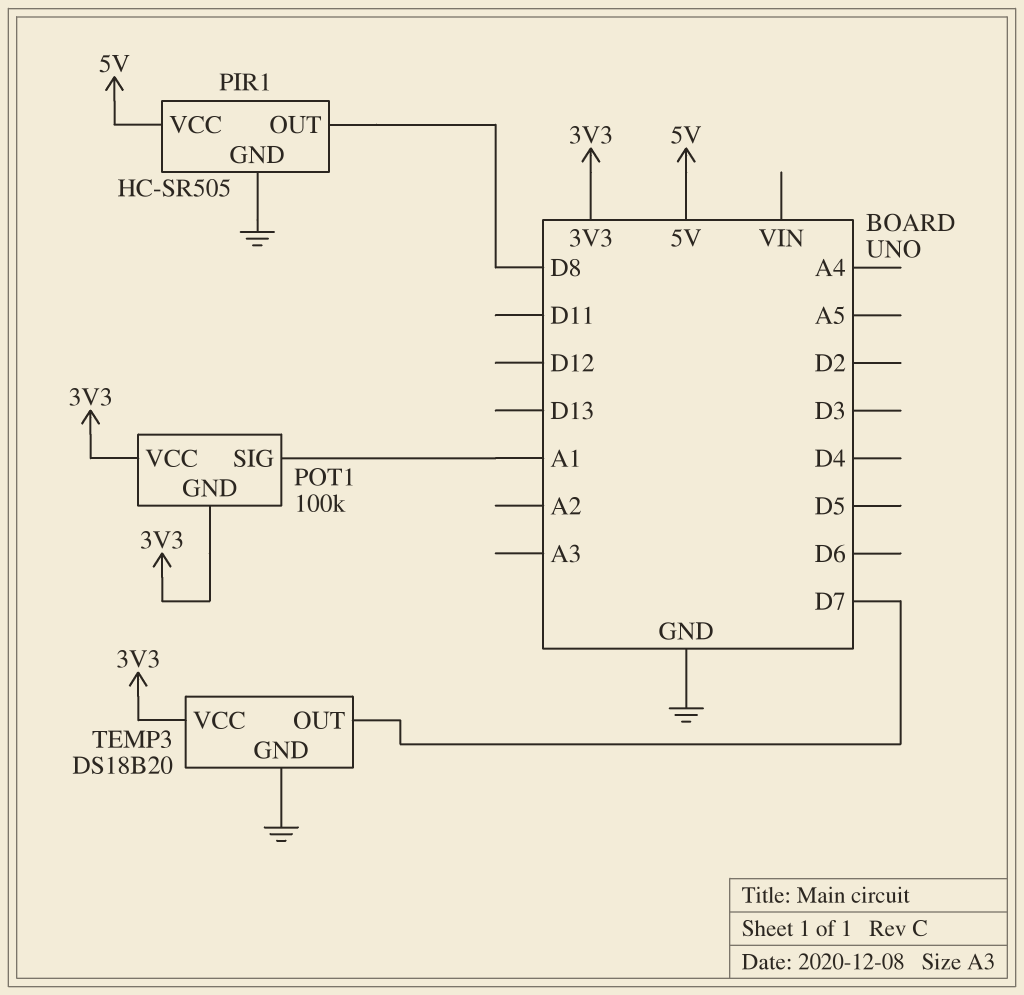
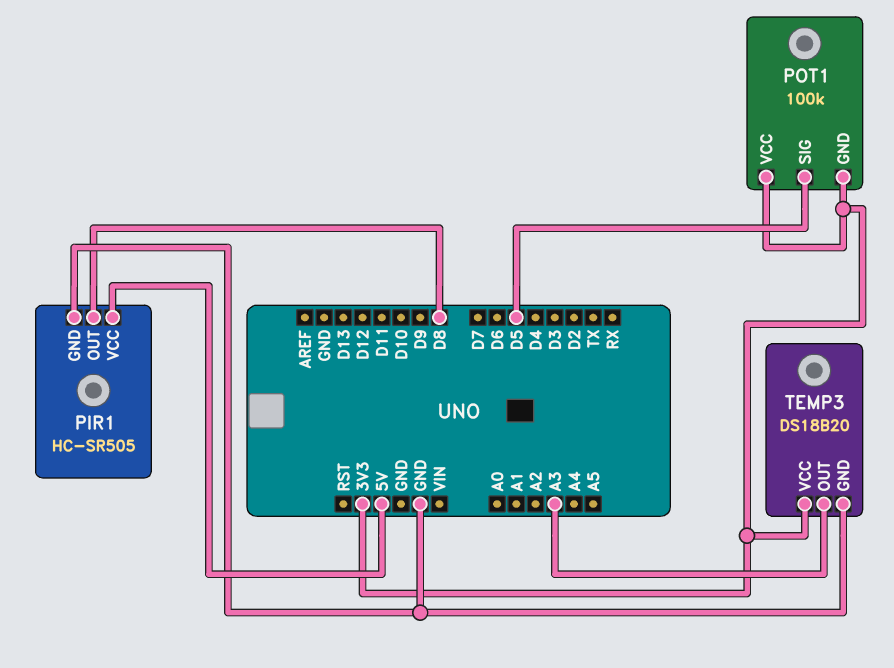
POT1 pin SIG: A1 -> D5
TEMP3 pin OUT: D7 -> A3

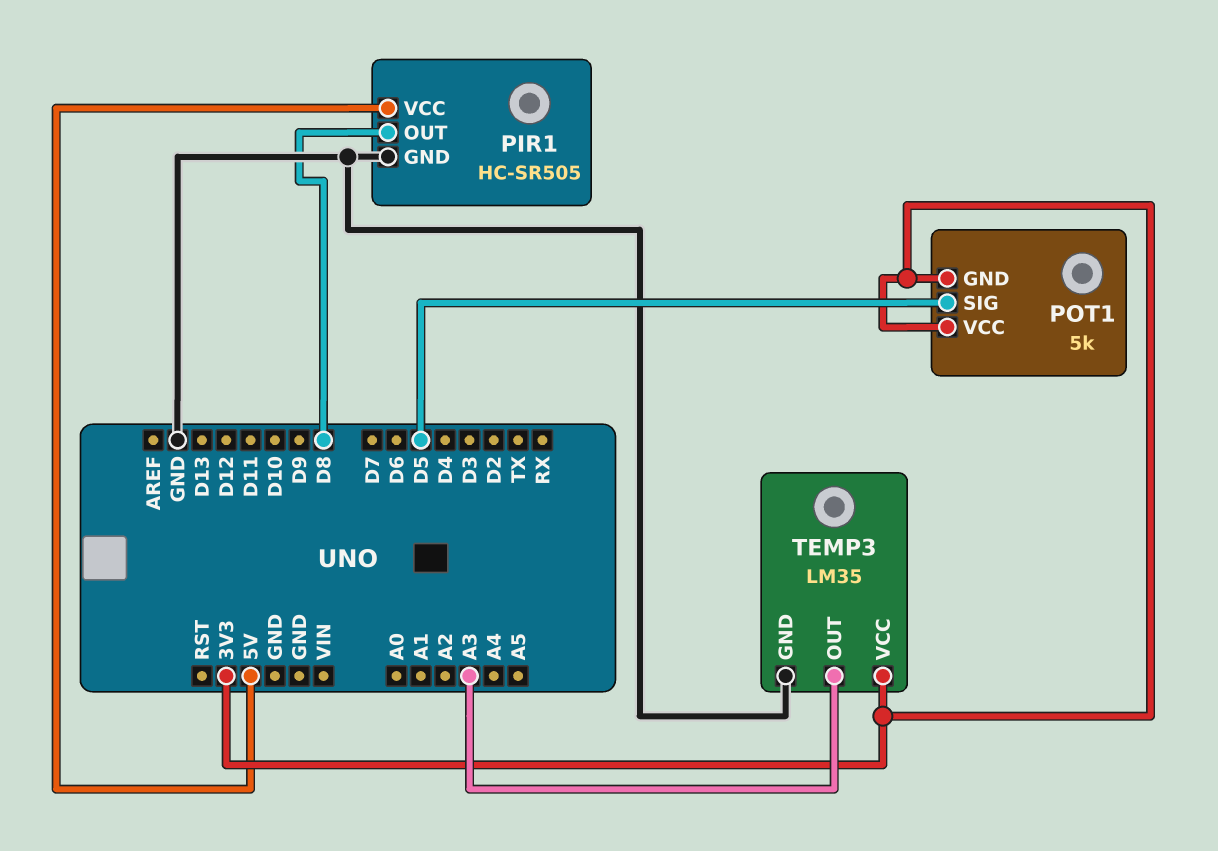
POT1: 100k -> 5k
TEMP3: DS18B20 -> LM35

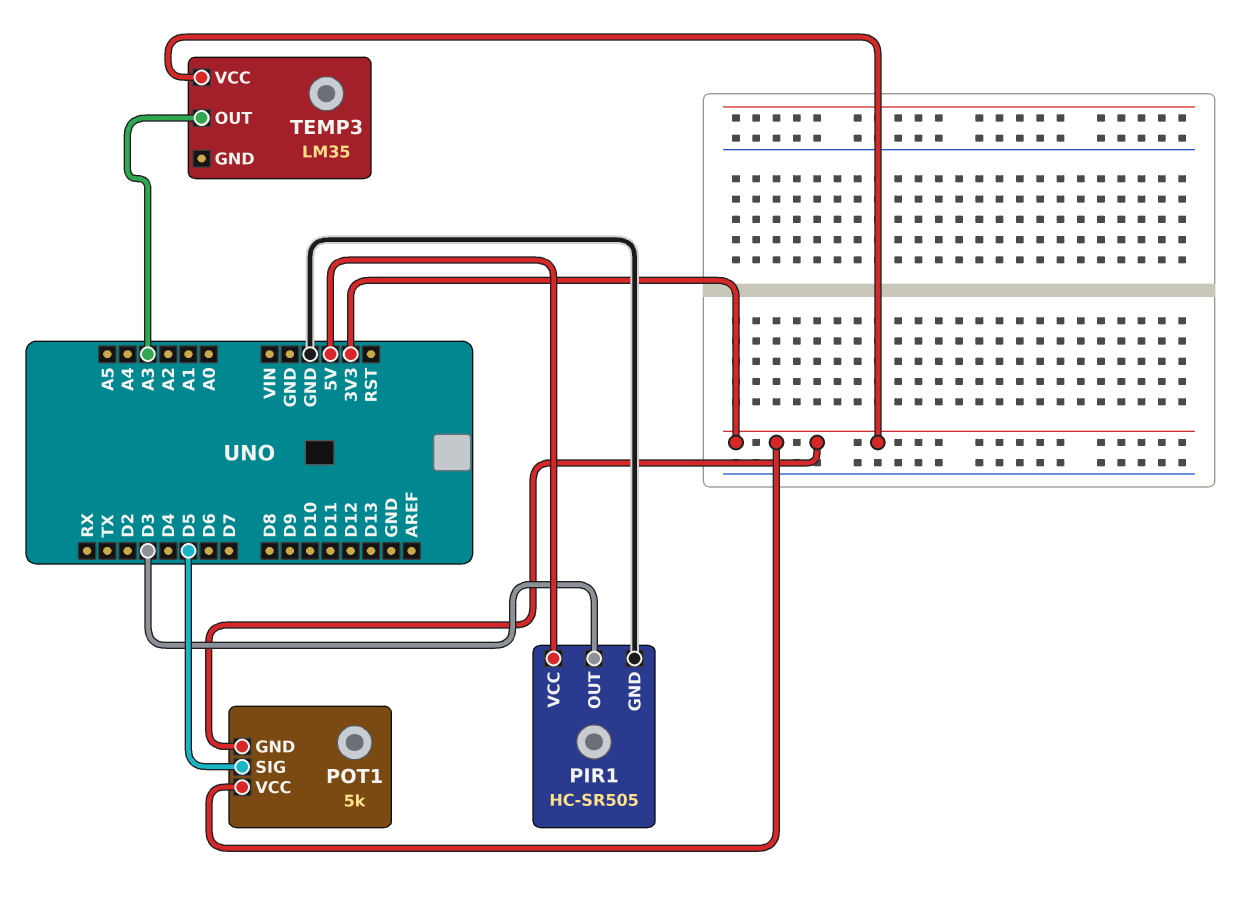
PIR1 pin OUT: D8 -> D3
TEMP3 pin GND: GND -> none

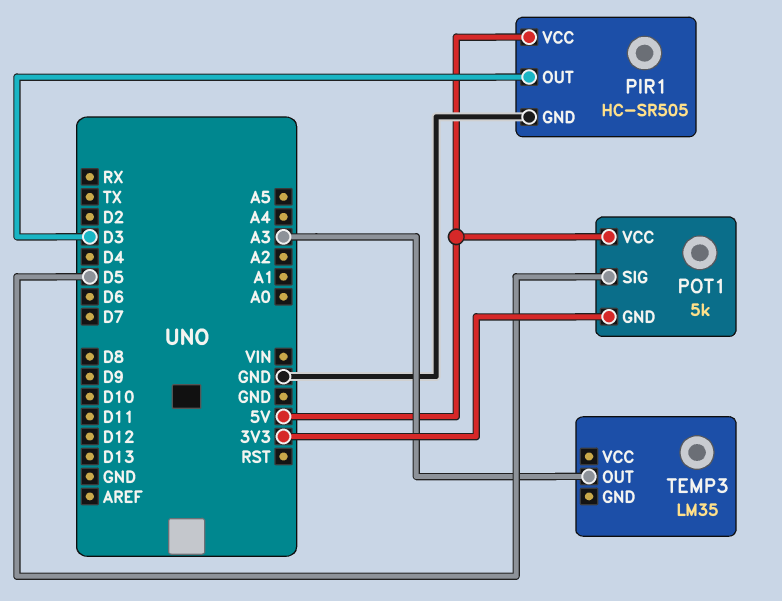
POT1 pin VCC: 3V3 -> 5V
TEMP3 pin VCC: 3V3 -> none

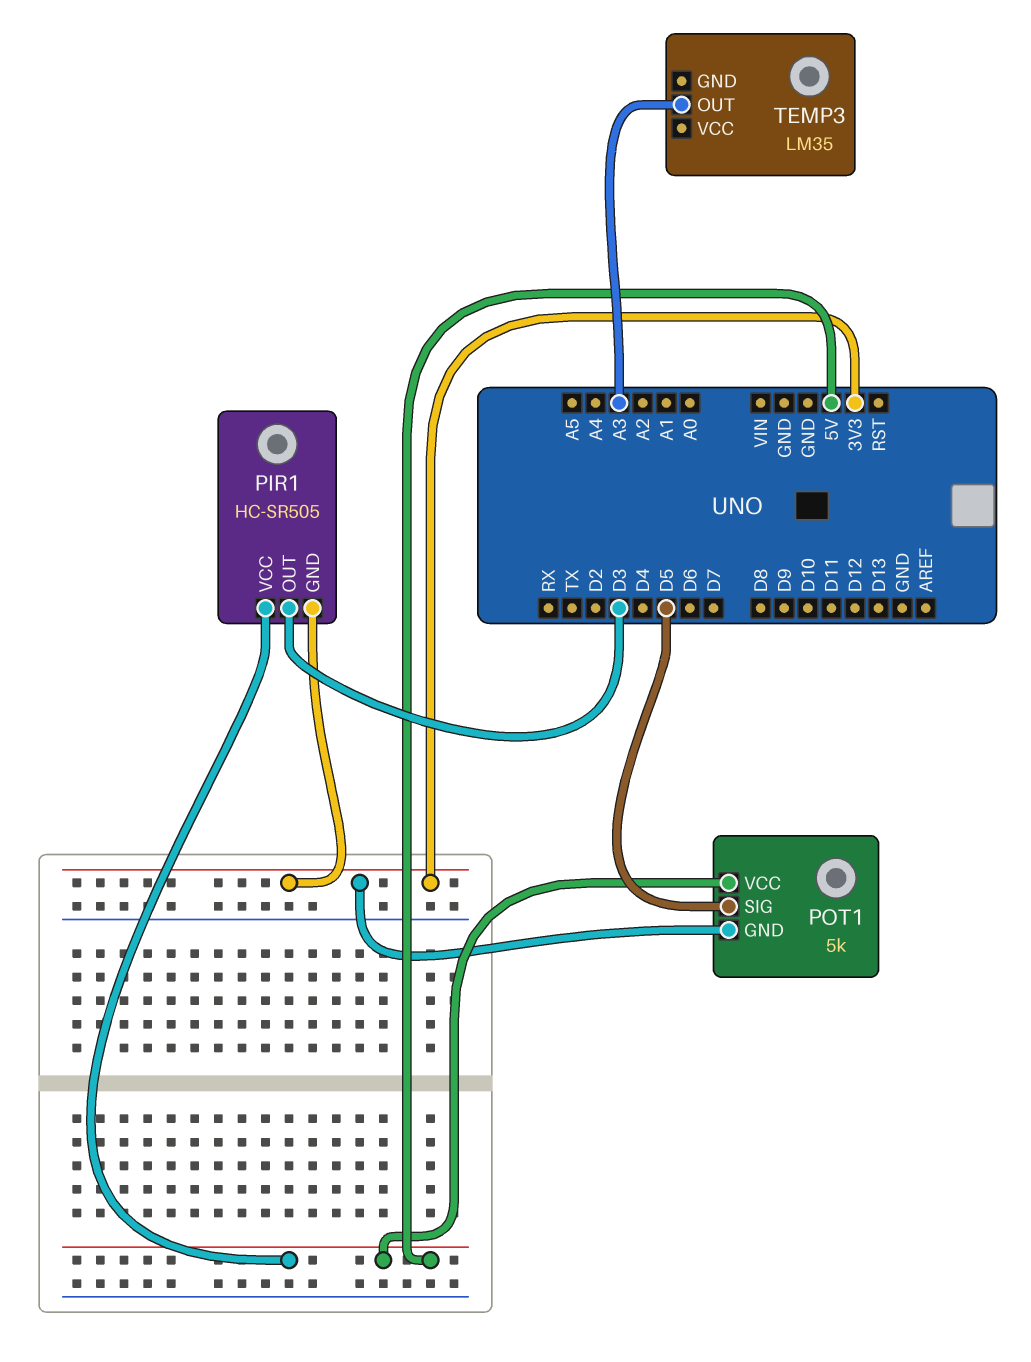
PIR1 pin GND: GND -> 3V3

